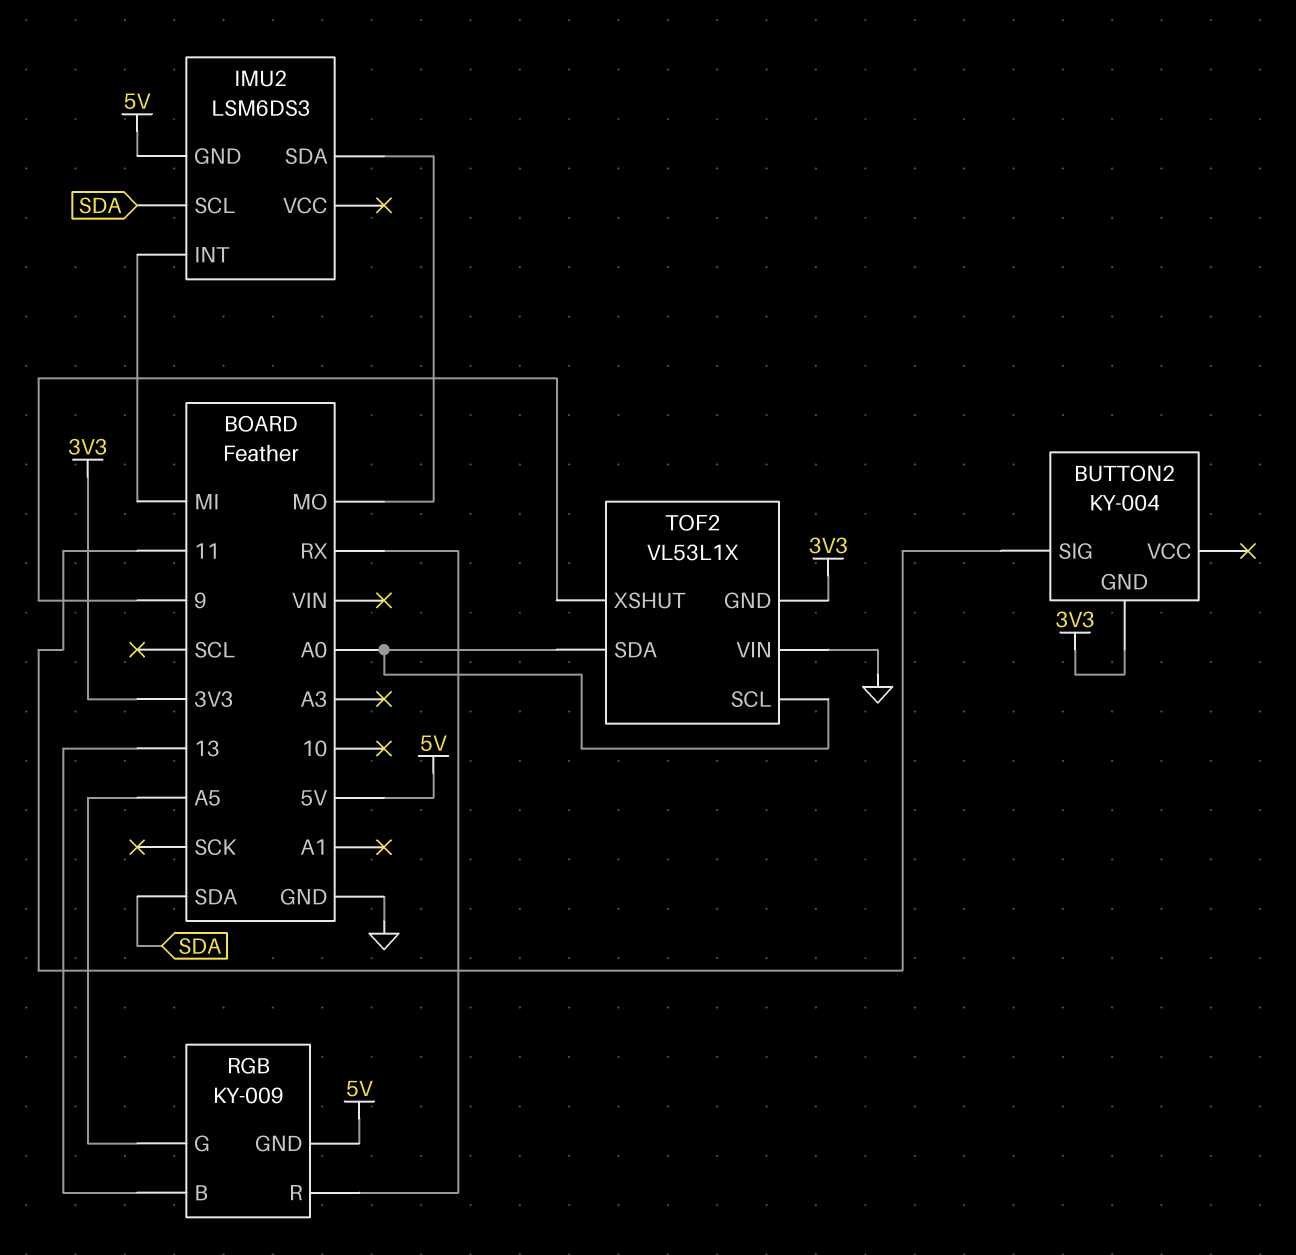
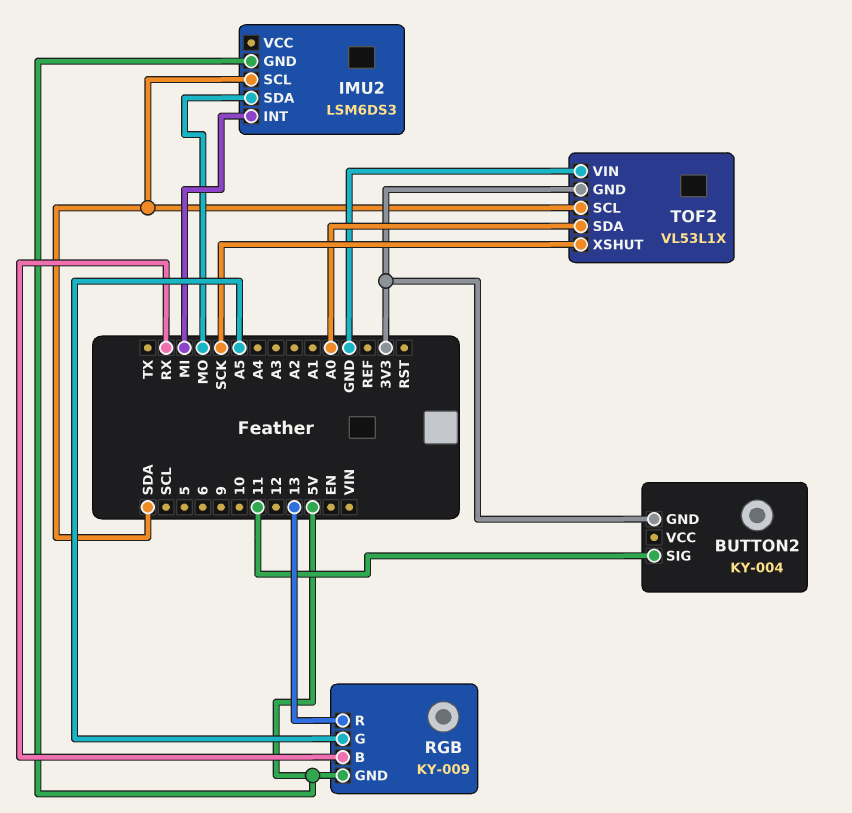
RGB pin B: 13 -> RX
RGB pin R: RX -> 13
TOF2 pin SCL: A0 -> SDA
TOF2 pin XSHUT: 9 -> SCK

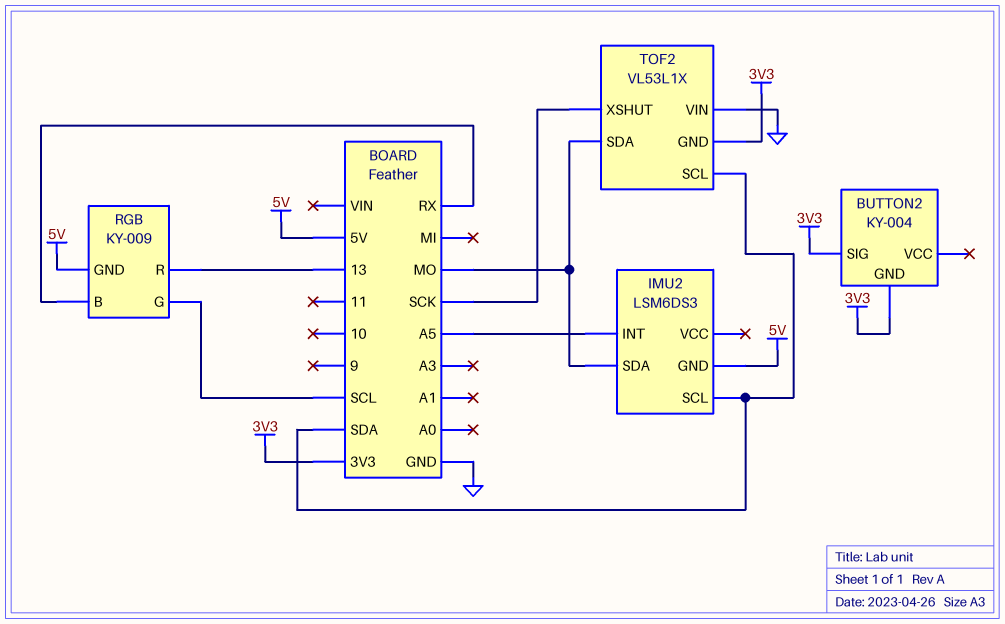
BUTTON2 pin SIG: 11 -> 3V3
IMU2 pin INT: MI -> A5
RGB pin G: A5 -> SCL
TOF2 pin SDA: A0 -> MO

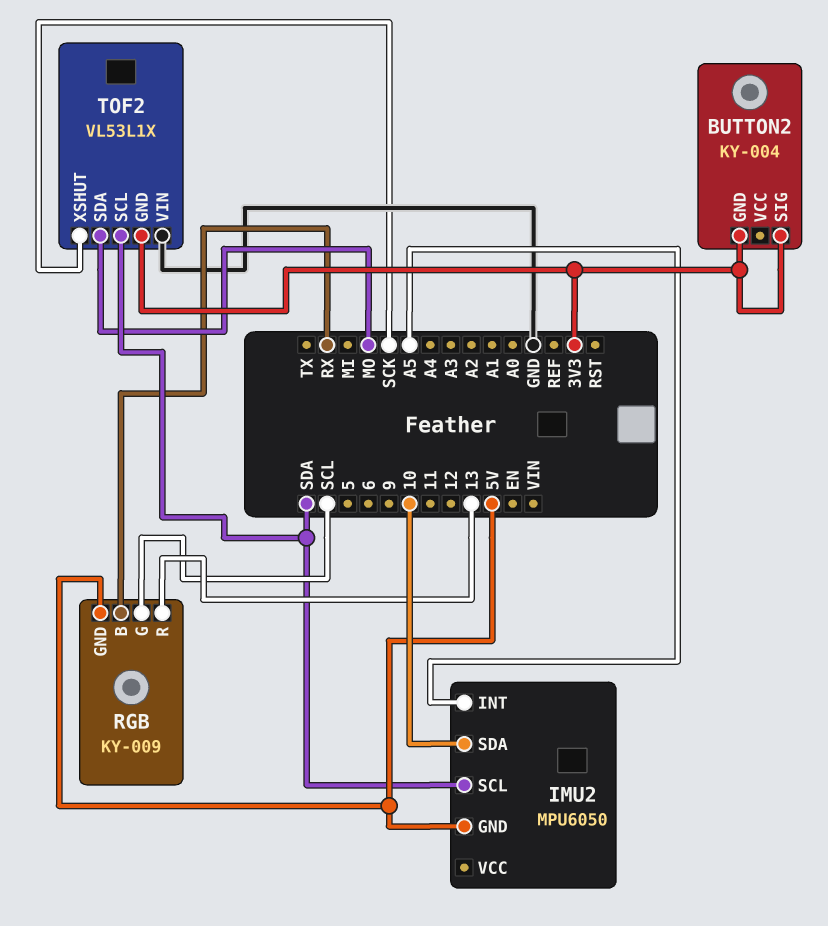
IMU2: LSM6DS3 -> MPU6050
IMU2 pin SDA: MO -> 10

